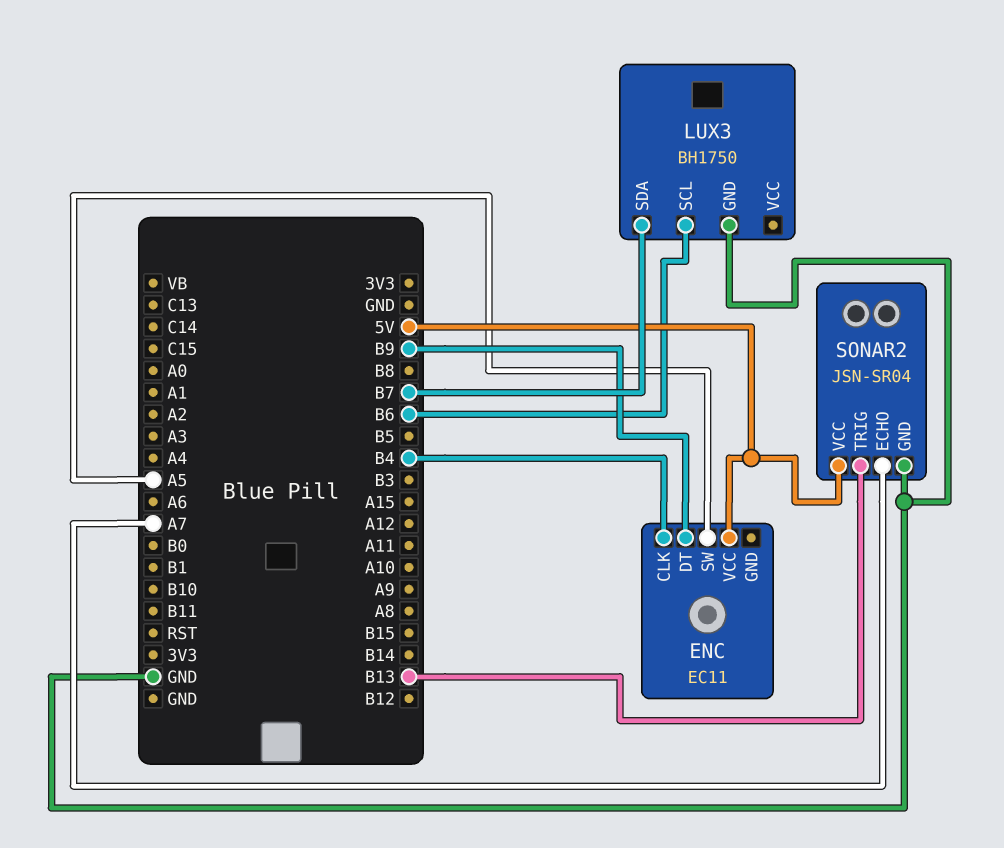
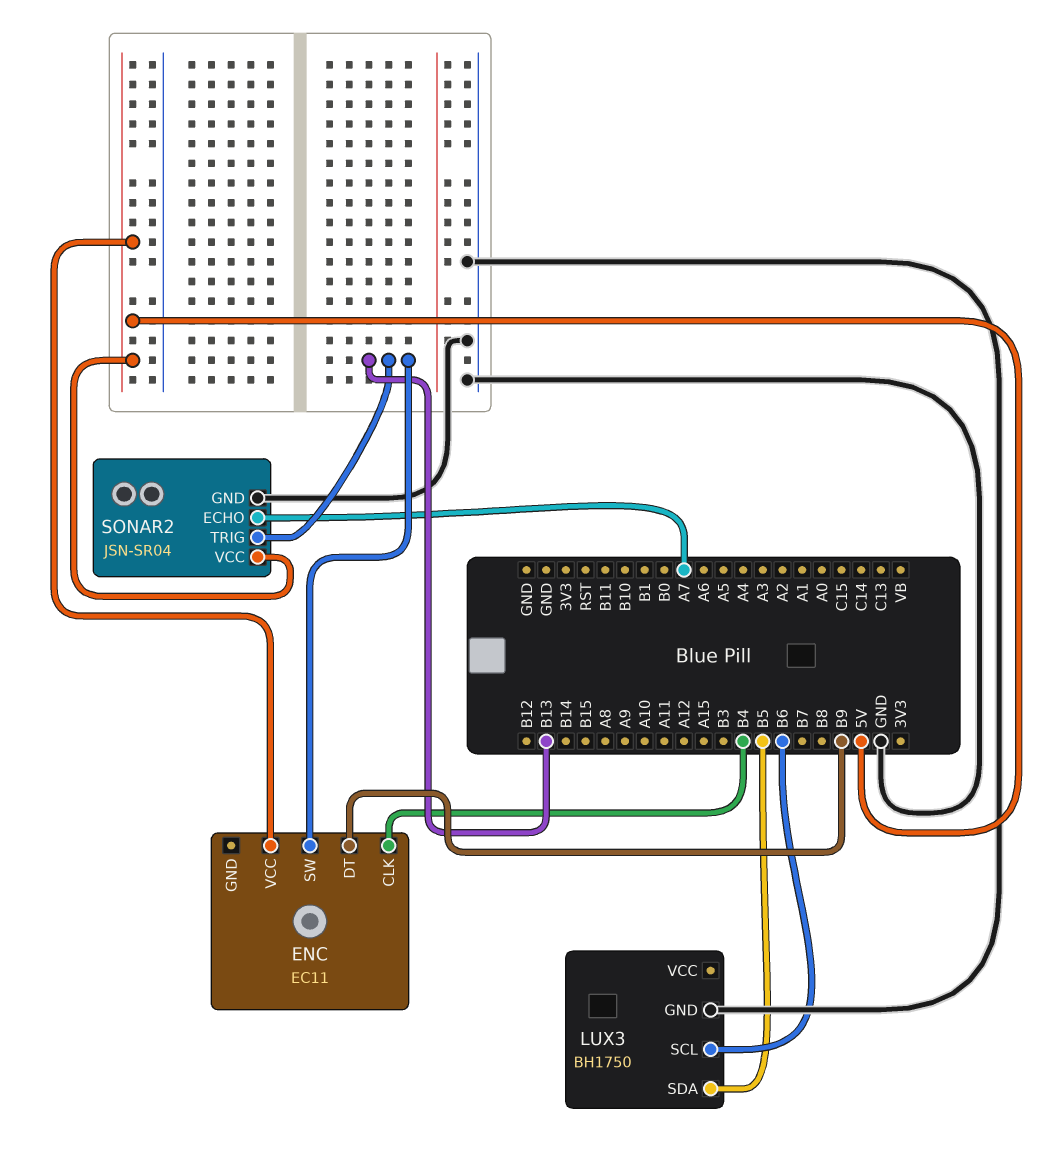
ENC pin SW: A5 -> B13
LUX3 pin SDA: B7 -> B5

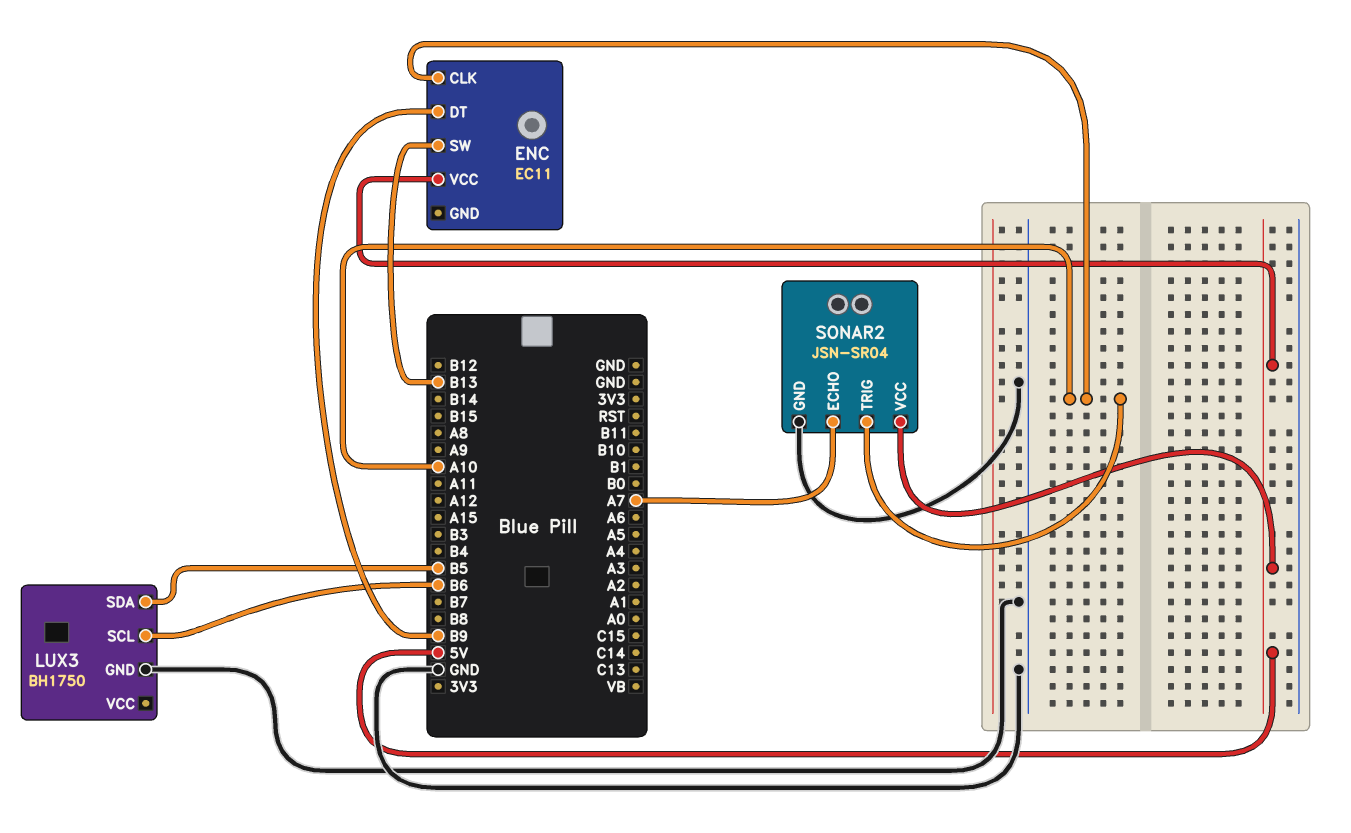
ENC pin CLK: B4 -> A10
SONAR2 pin TRIG: B13 -> A10

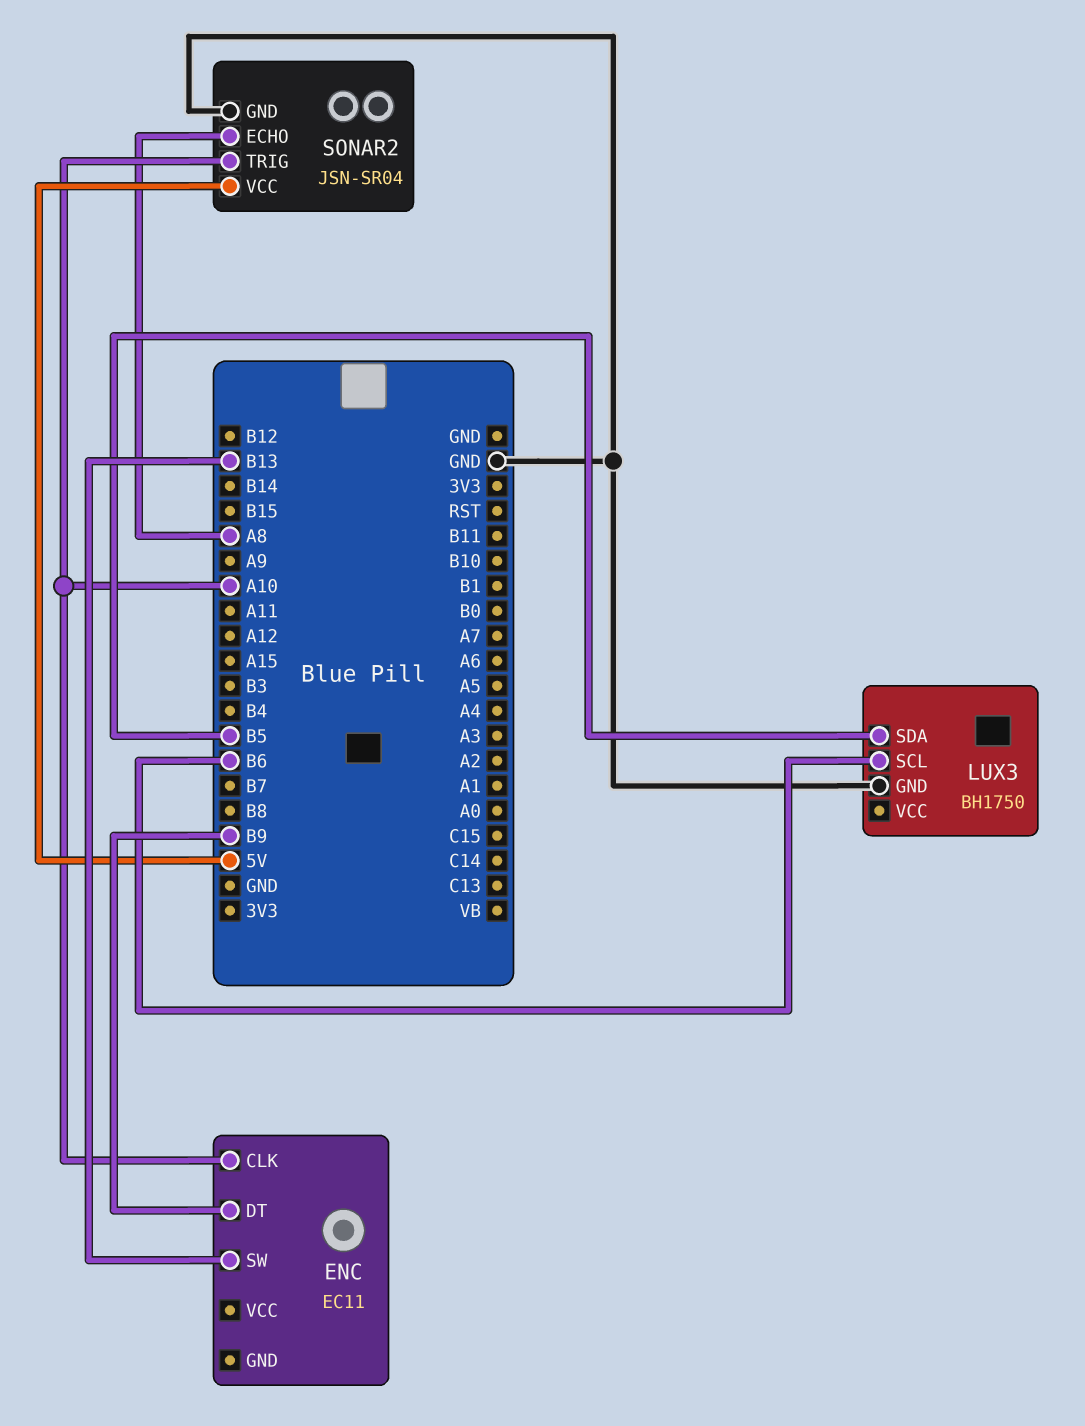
ENC pin VCC: 5V -> none
SONAR2 pin ECHO: A7 -> A8

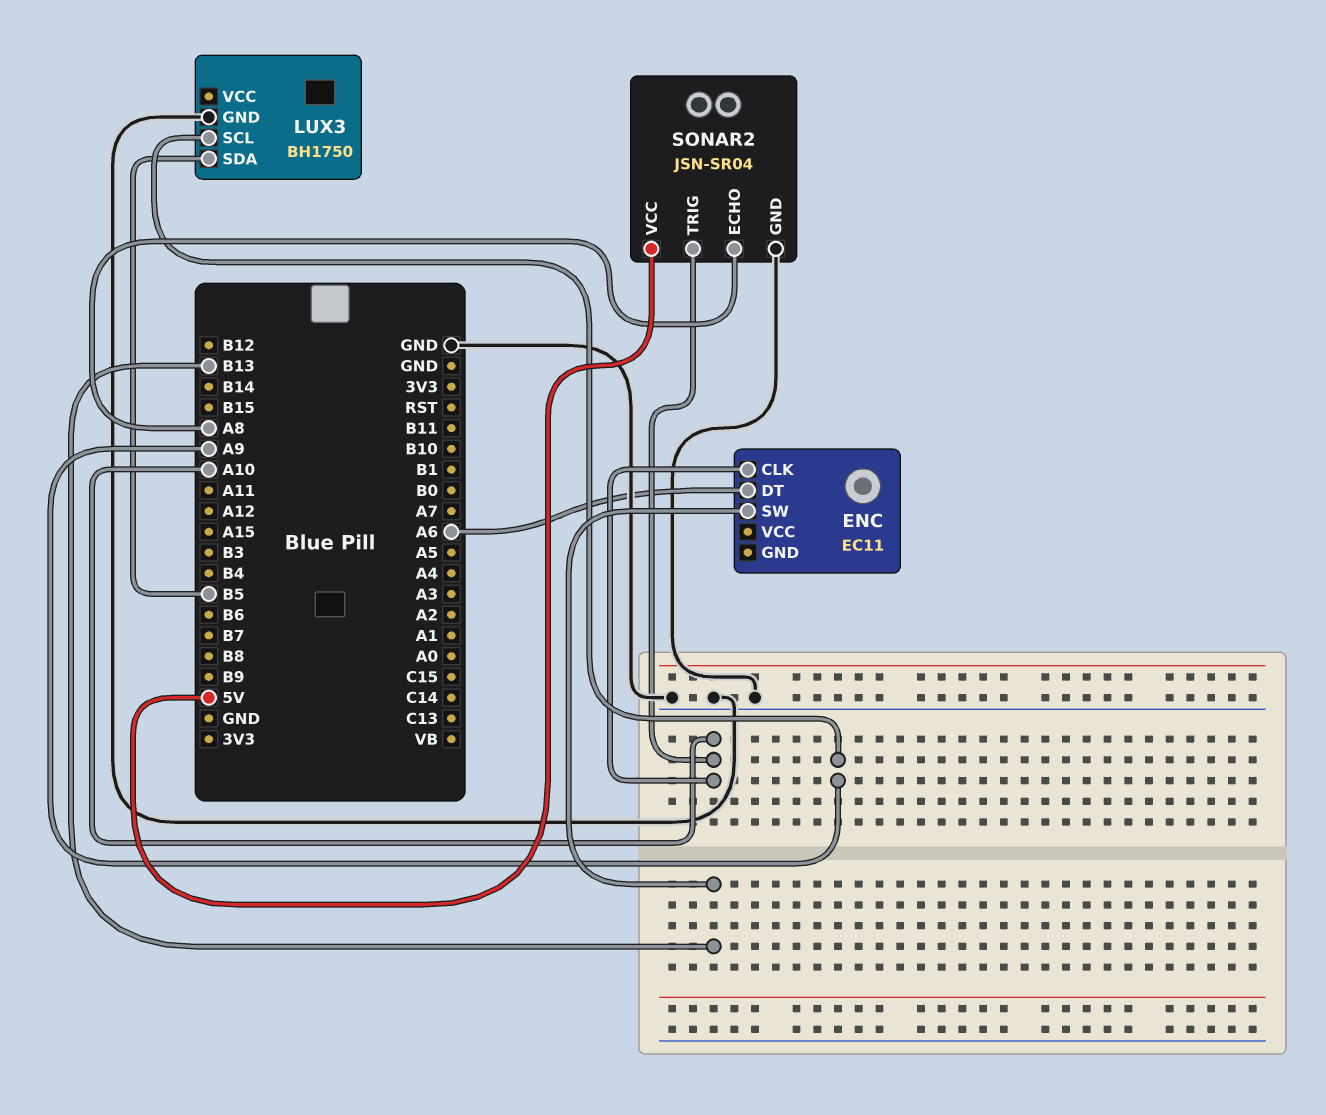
ENC pin DT: B9 -> A6
LUX3 pin SCL: B6 -> A9

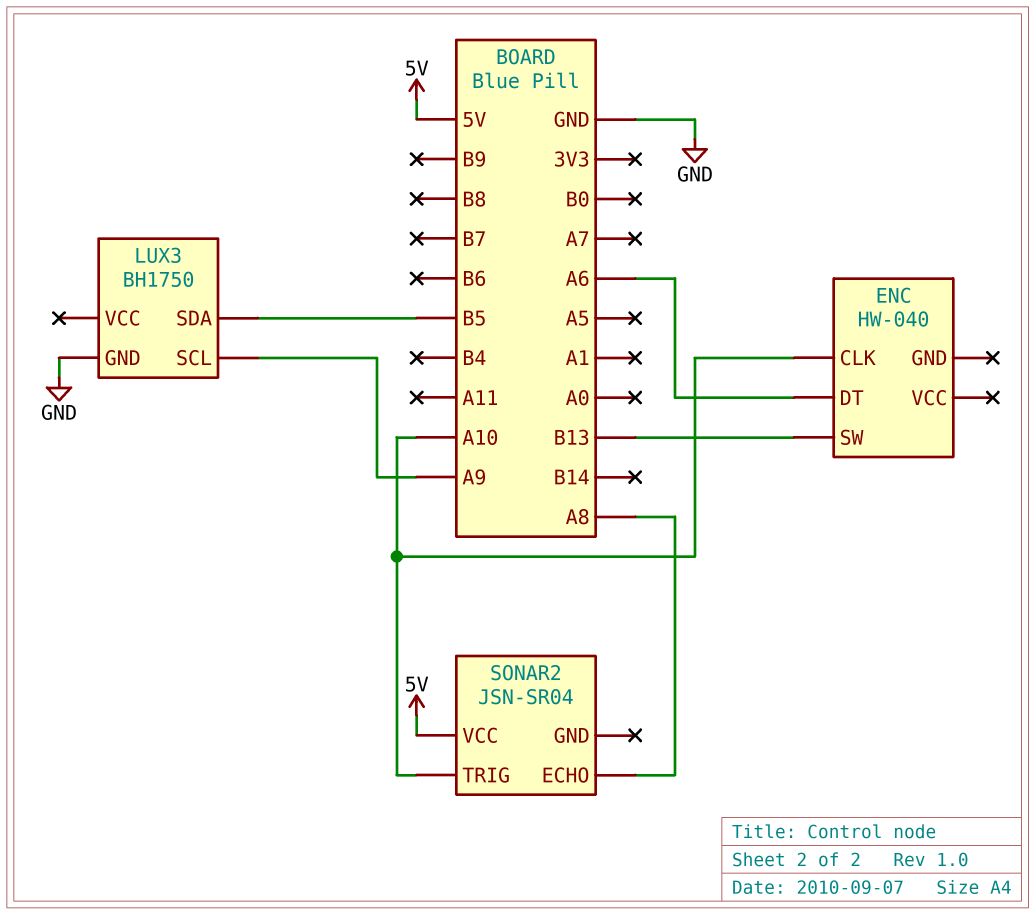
ENC: EC11 -> HW-040
SONAR2 pin GND: GND -> none

